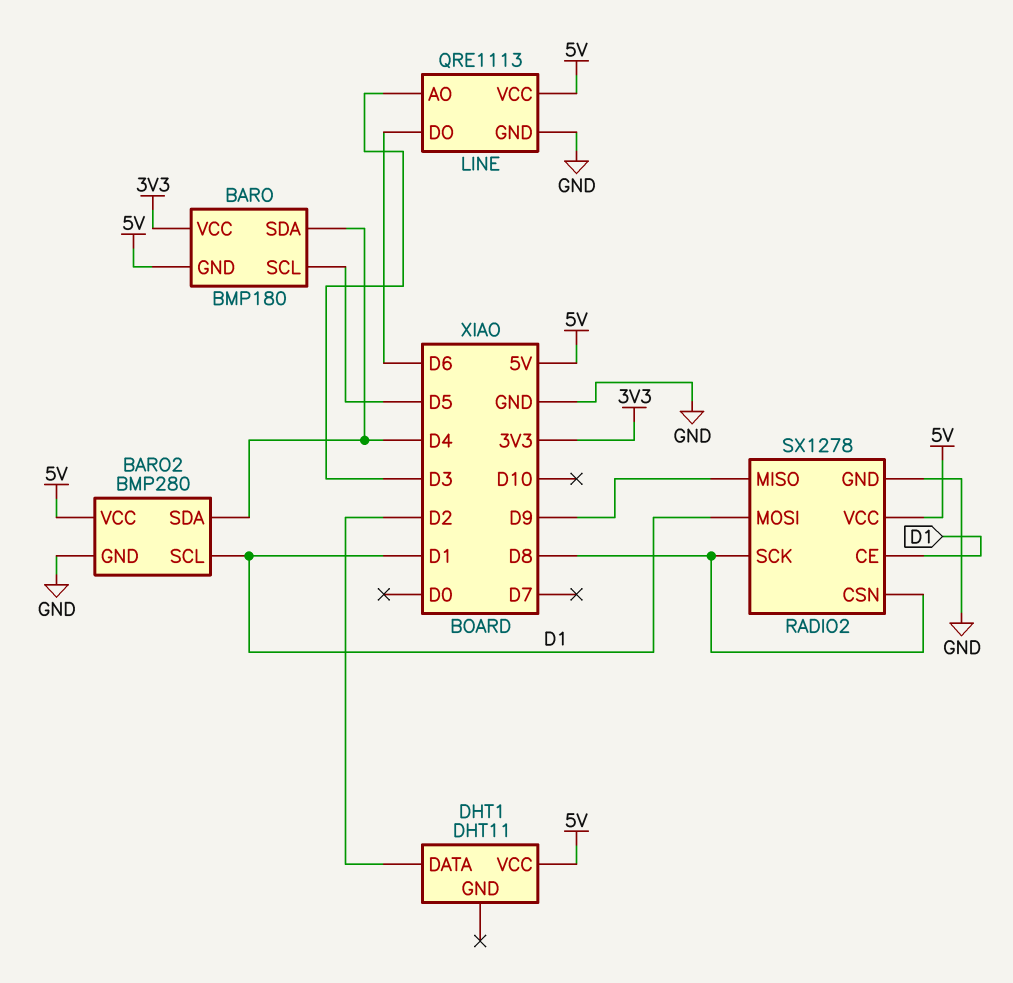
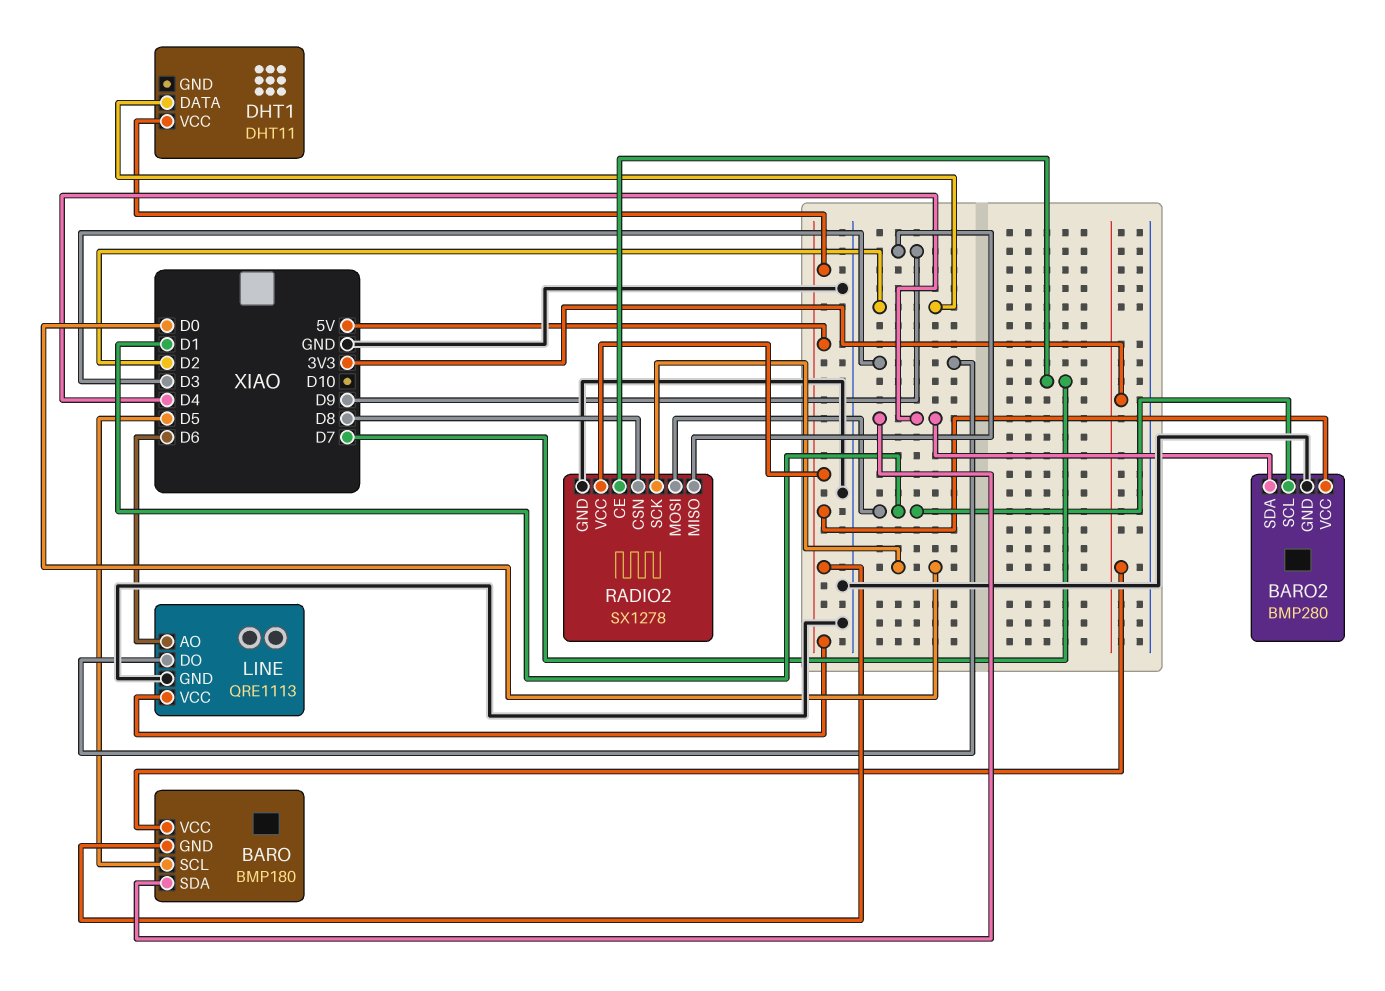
LINE pin AO: D3 -> D6
LINE pin DO: D6 -> D3
RADIO2 pin CE: D1 -> D7
RADIO2 pin SCK: D8 -> D0

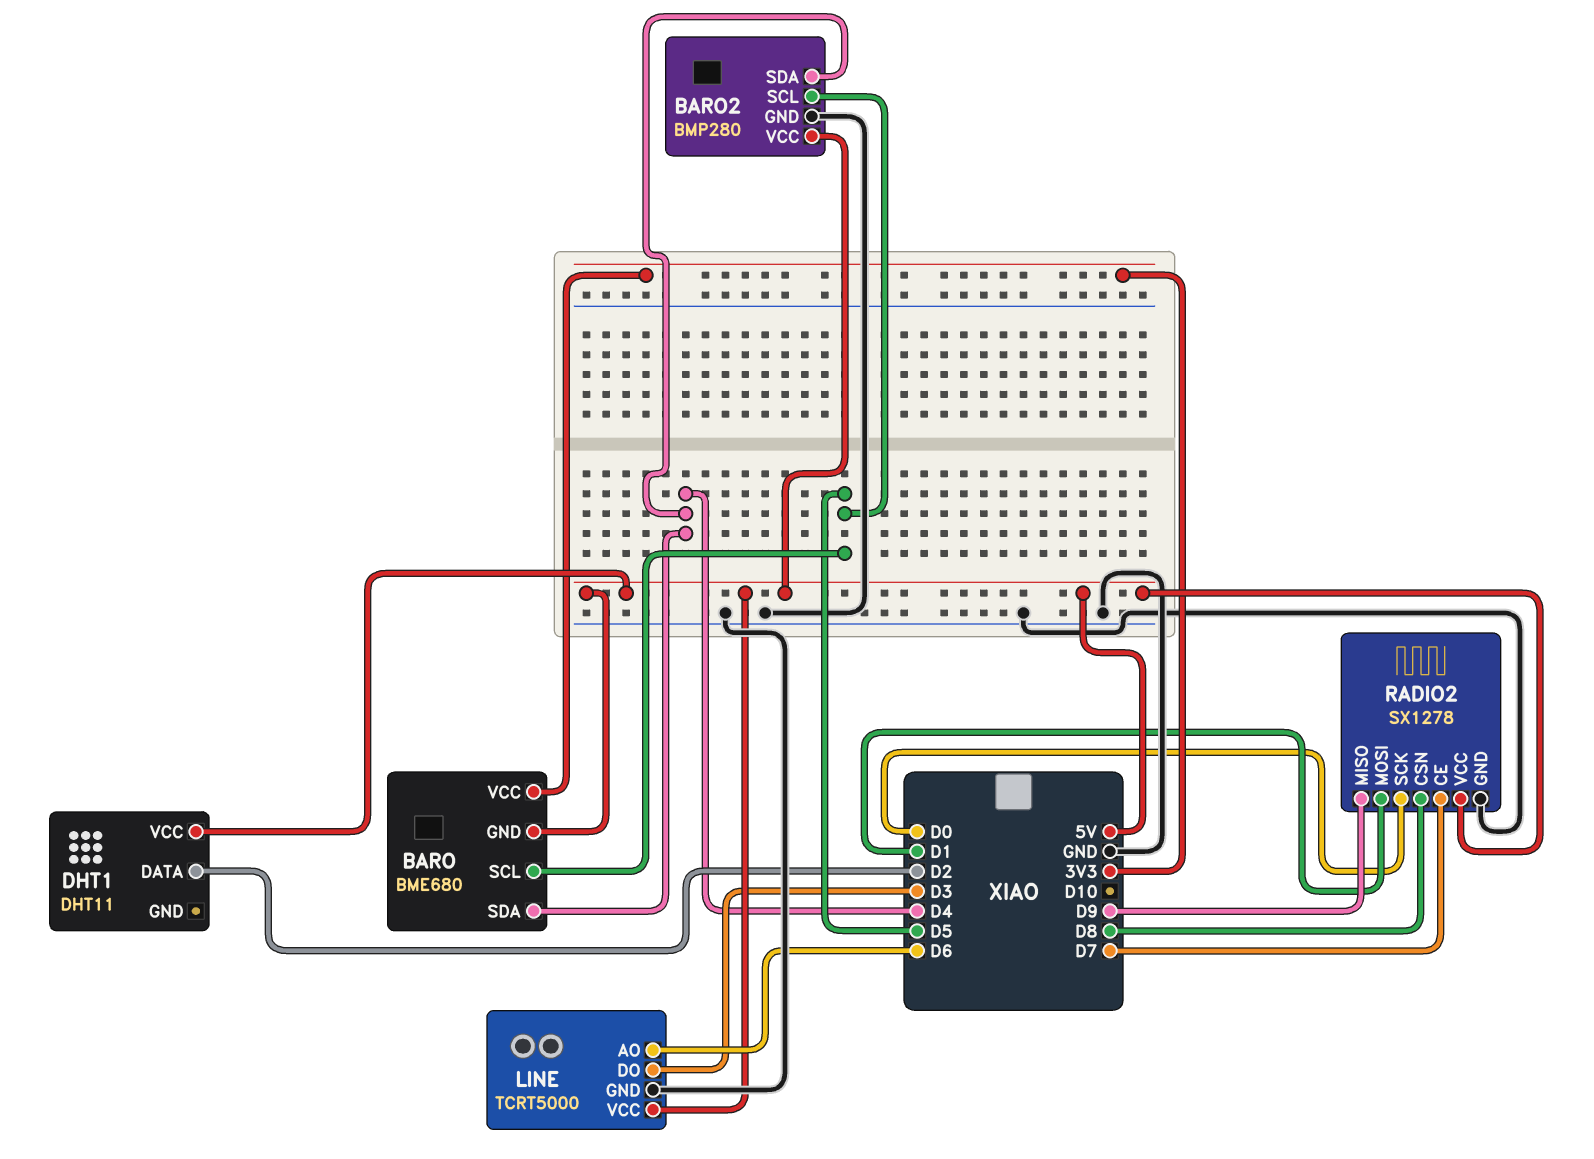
BARO: BMP180 -> BME680
BARO2 pin SCL: D1 -> D5
LINE: QRE1113 -> TCRT5000

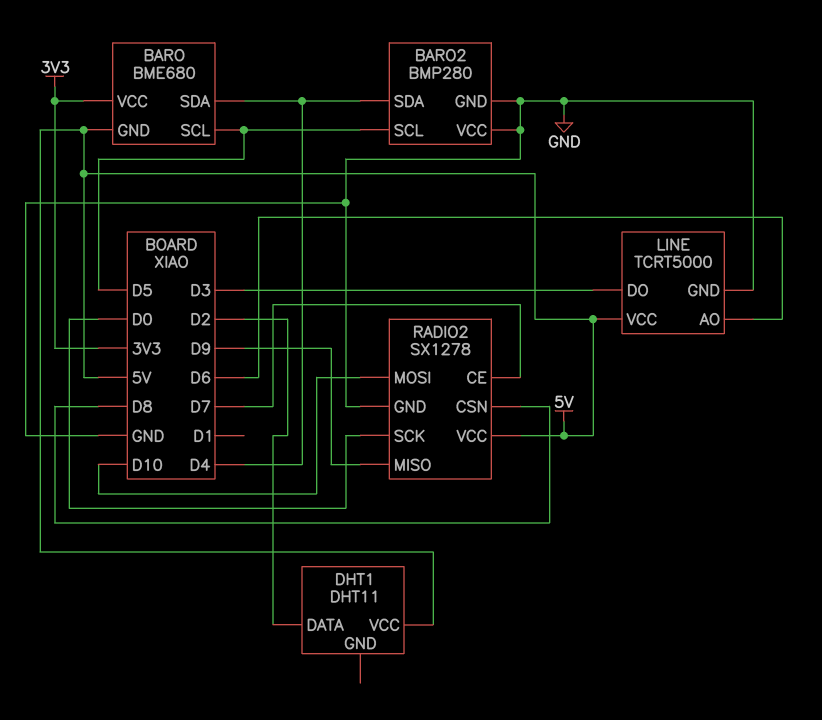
BARO2 pin VCC: 5V -> GND
RADIO2 pin MOSI: D1 -> D10

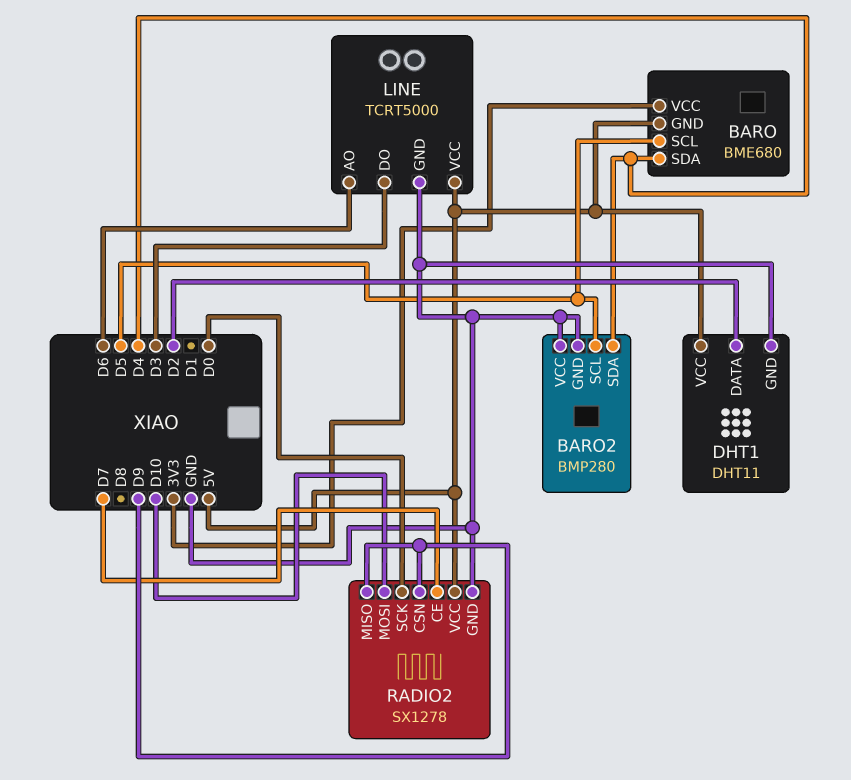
DHT1 pin GND: none -> GND
RADIO2 pin CSN: D8 -> D9

